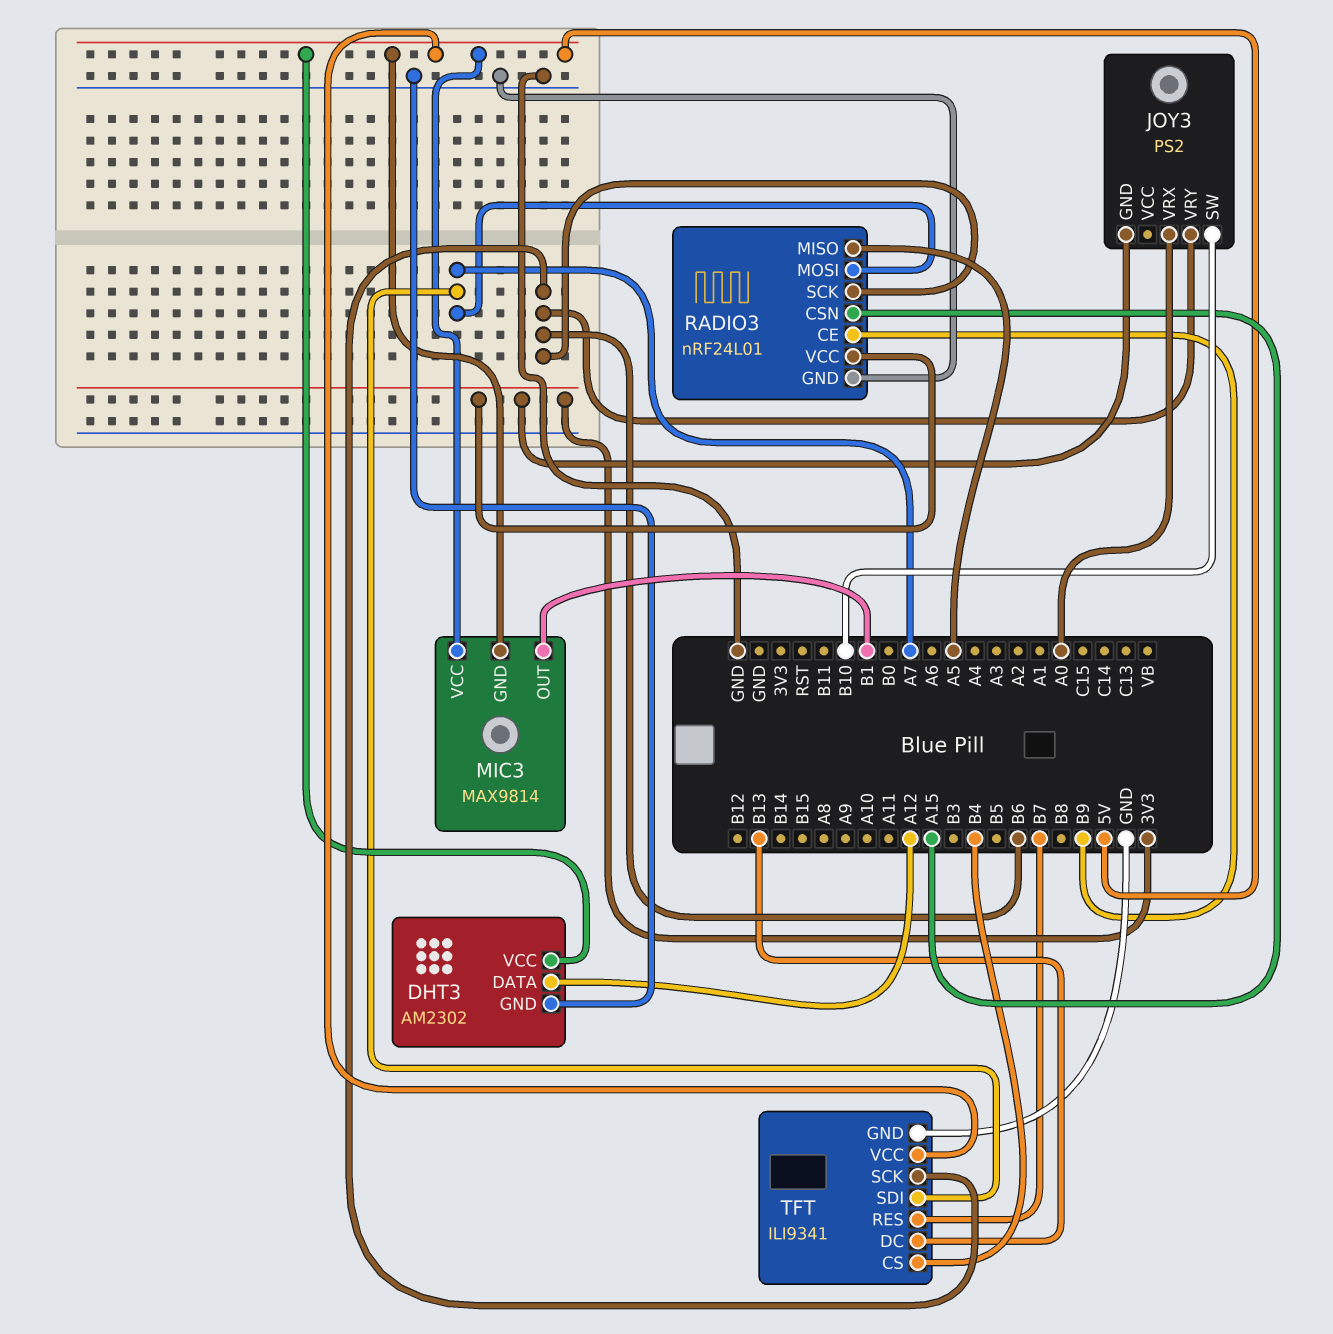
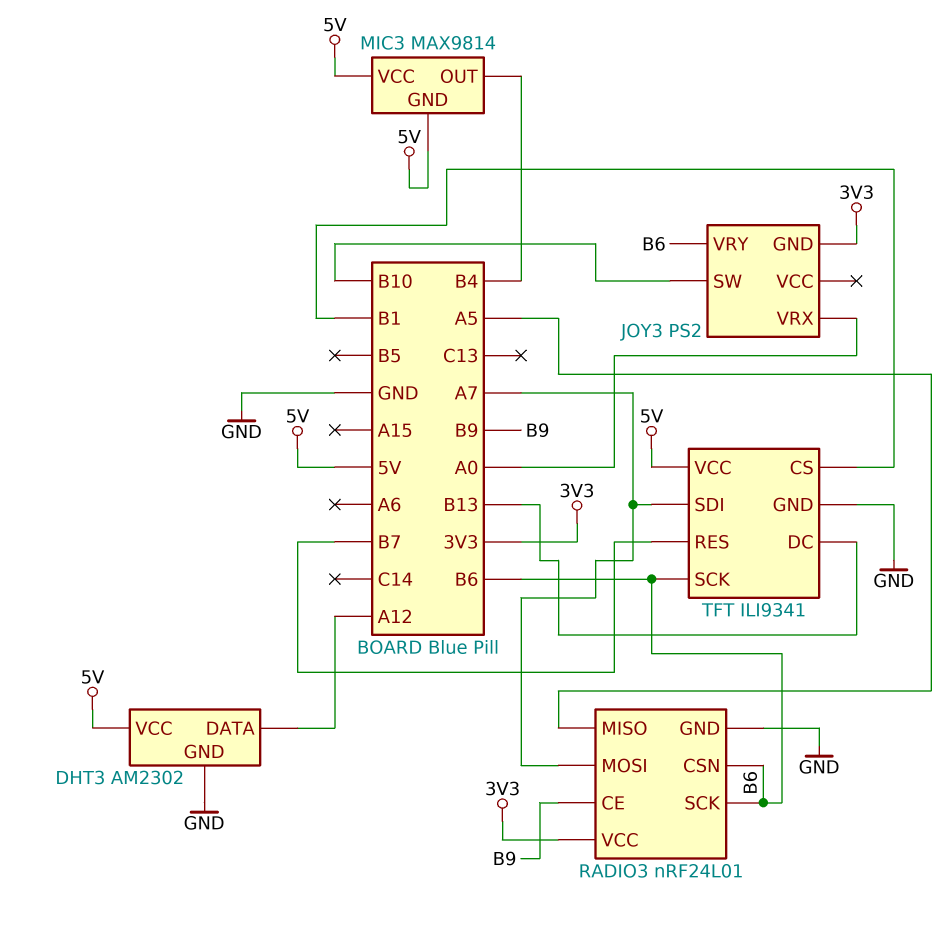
MIC3 pin OUT: B1 -> B4
RADIO3 pin CSN: A15 -> B6
TFT pin CS: B4 -> B1

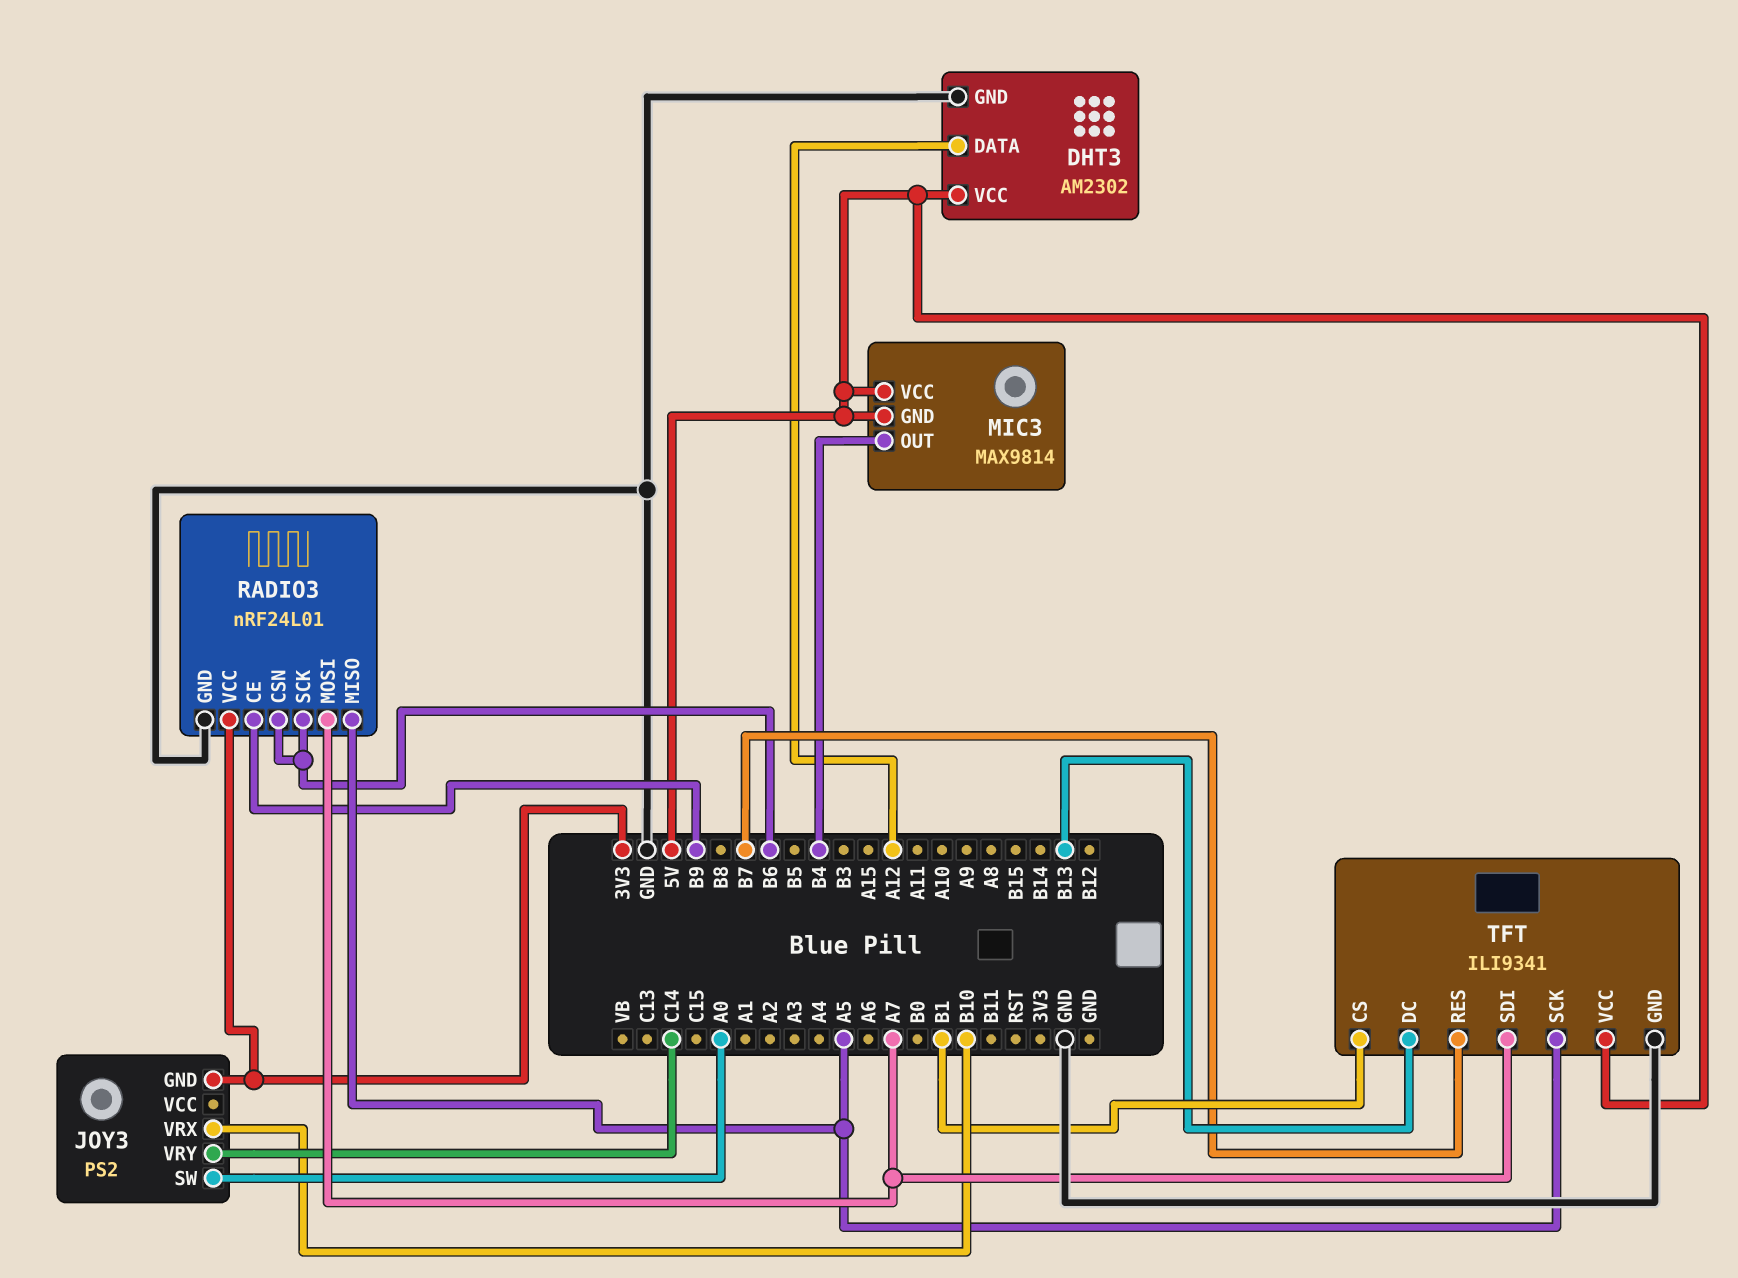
JOY3 pin SW: B10 -> A0
JOY3 pin VRX: A0 -> B10
JOY3 pin VRY: B6 -> C14
TFT pin SCK: B6 -> A5

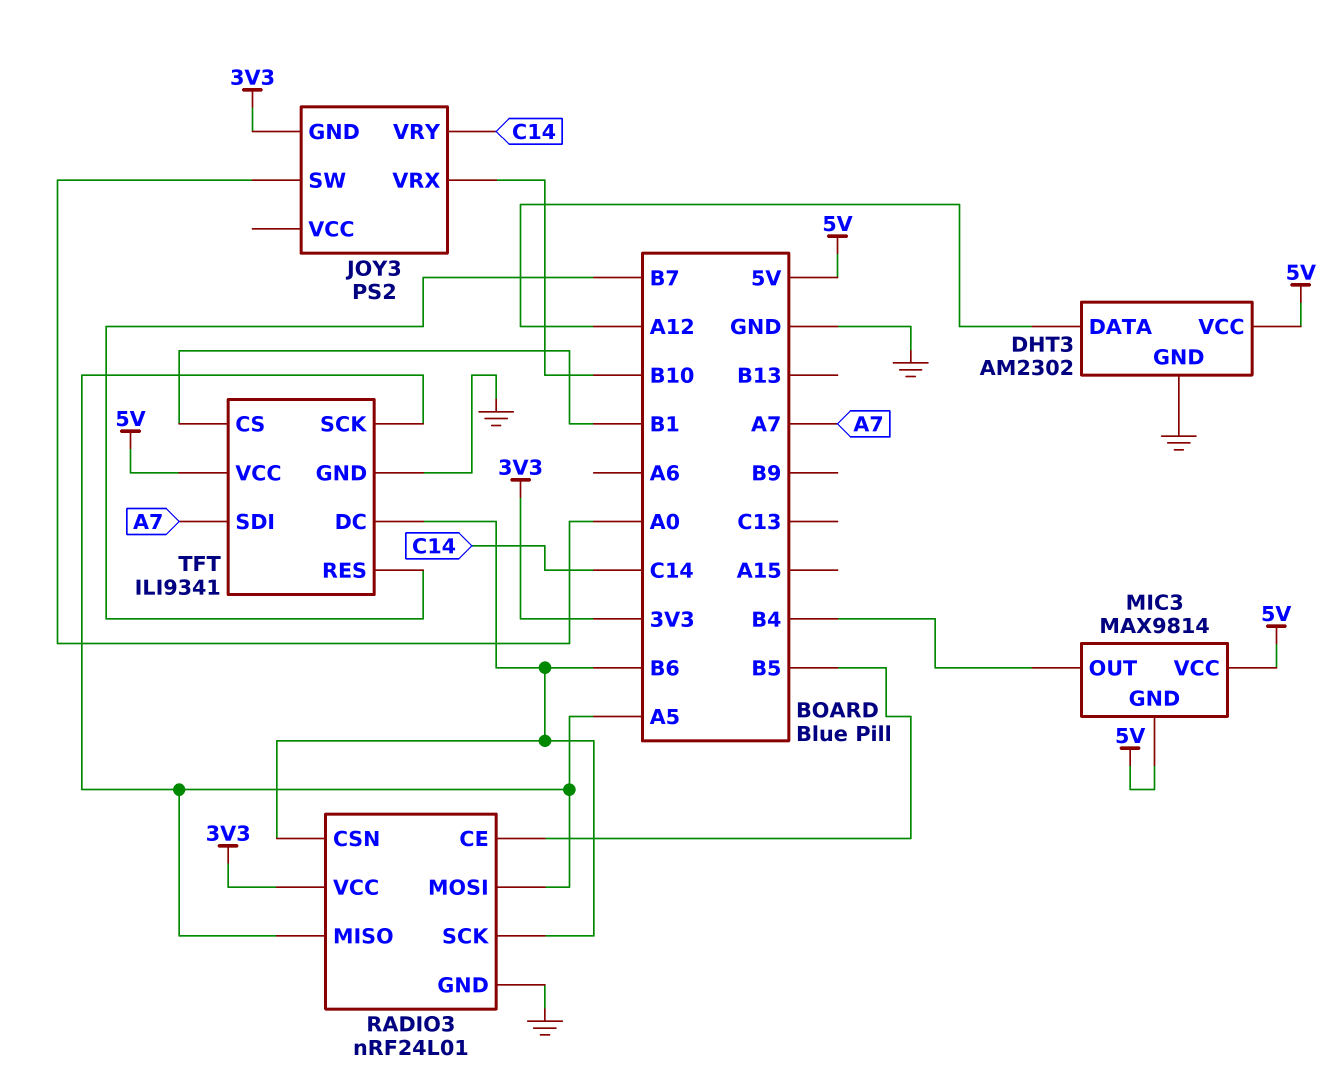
RADIO3 pin CE: B9 -> B5
RADIO3 pin MOSI: A7 -> A5
TFT pin DC: B13 -> B6

